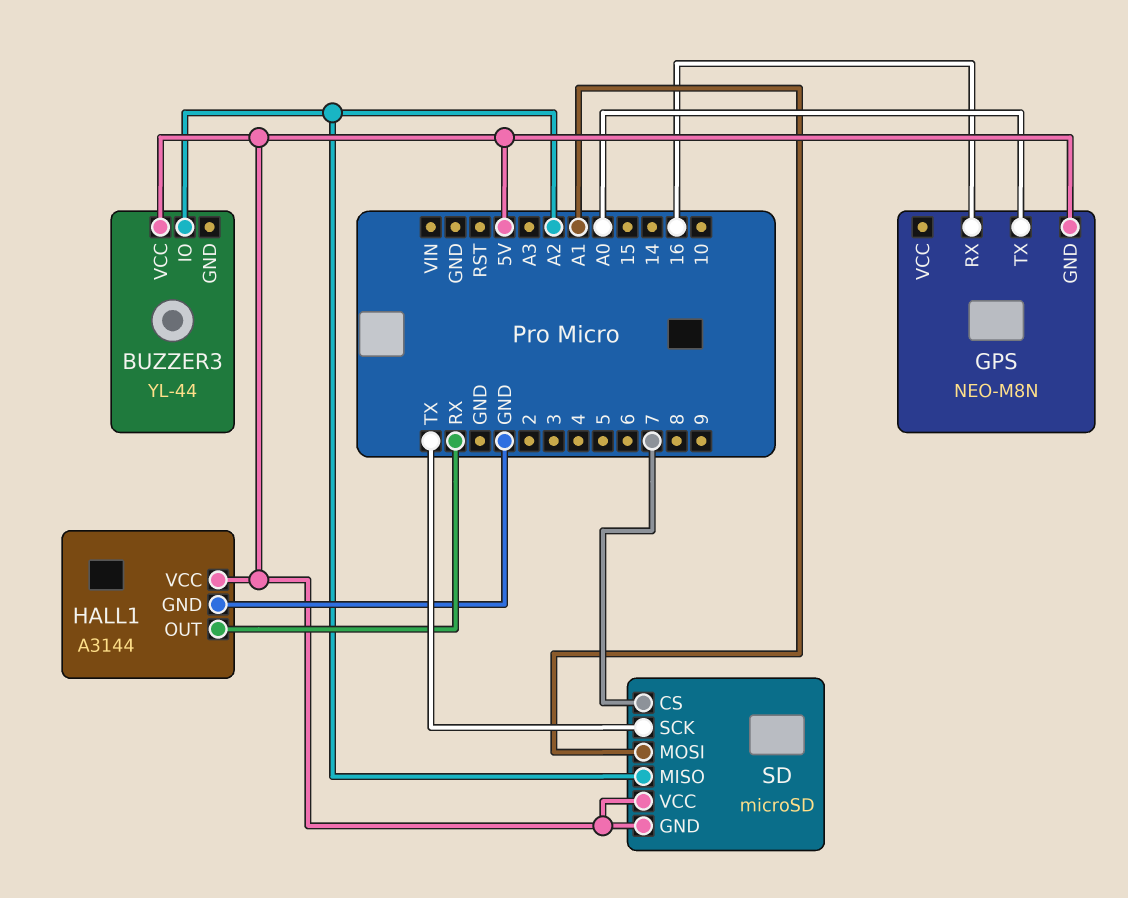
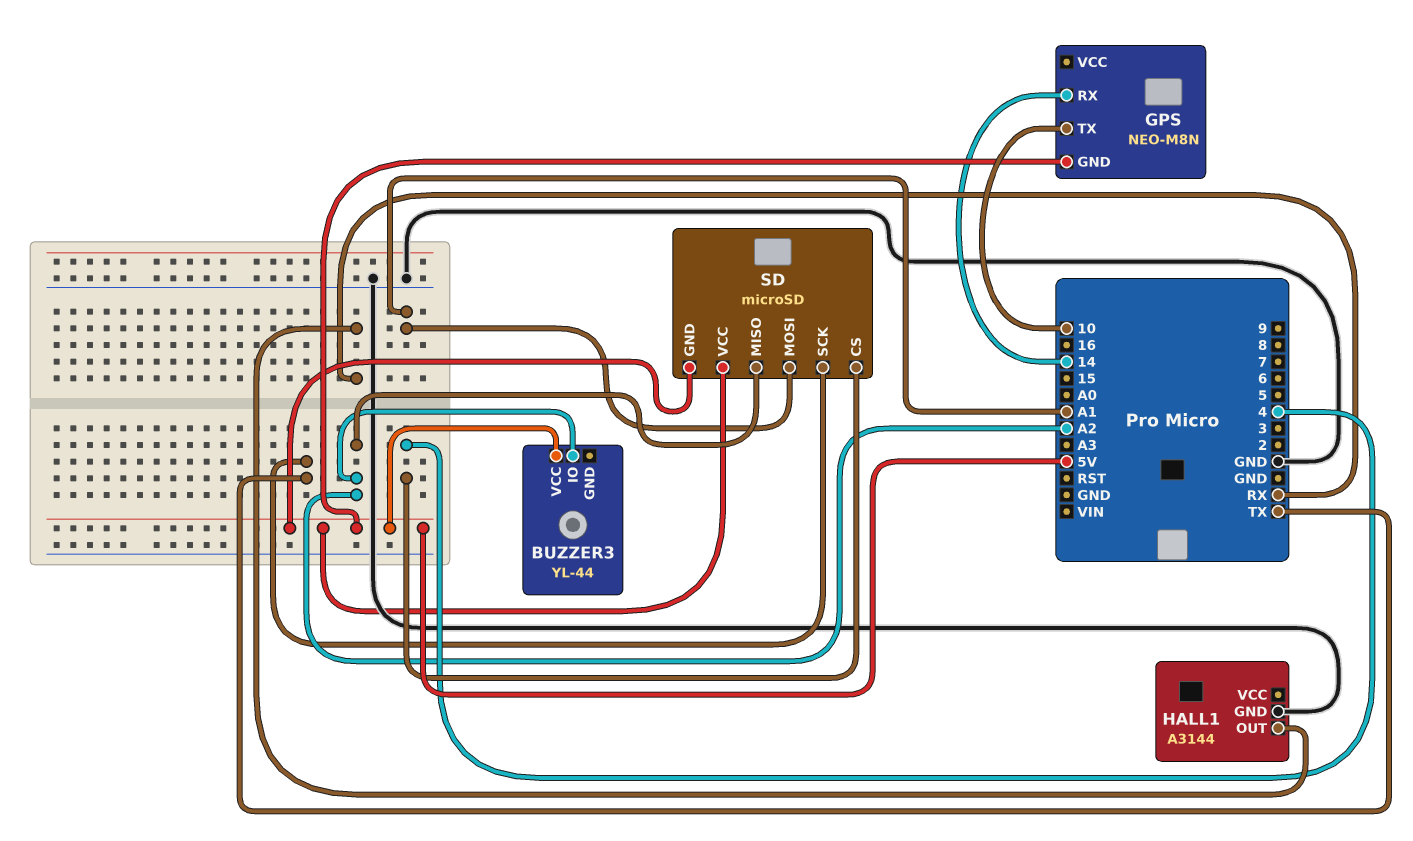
GPS pin RX: 16 -> 14
GPS pin TX: A0 -> 10
HALL1 pin VCC: 5V -> none
SD pin CS: 7 -> 4

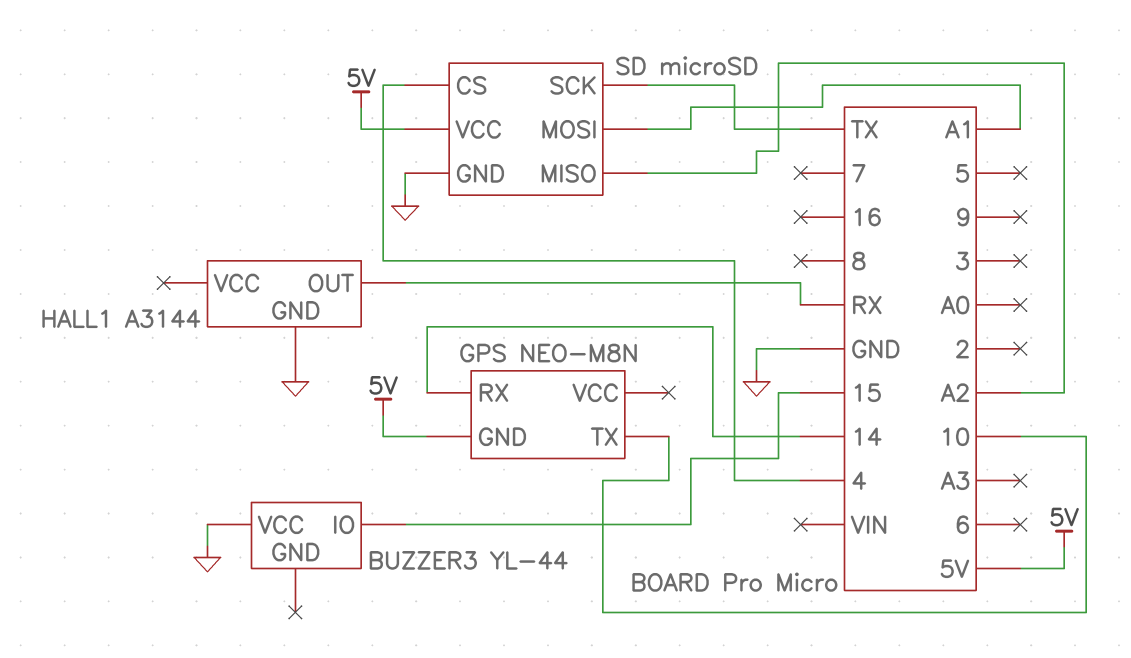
BUZZER3 pin IO: A2 -> 15
BUZZER3 pin VCC: 5V -> GND
SD pin GND: 5V -> GND

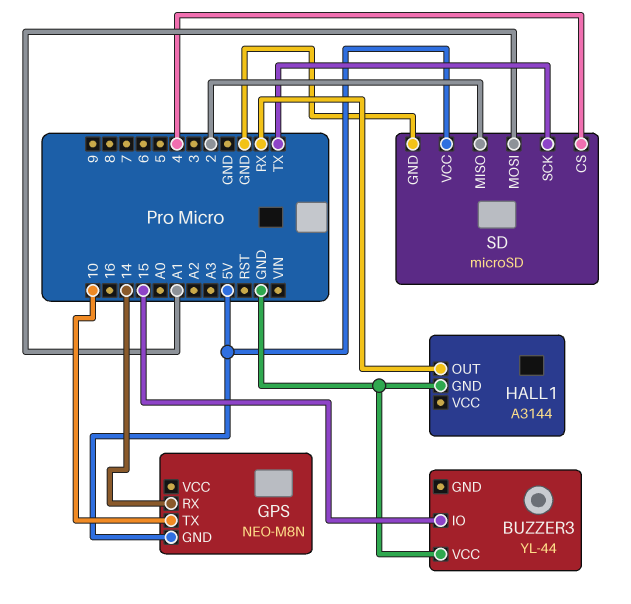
SD pin MISO: A2 -> 2

